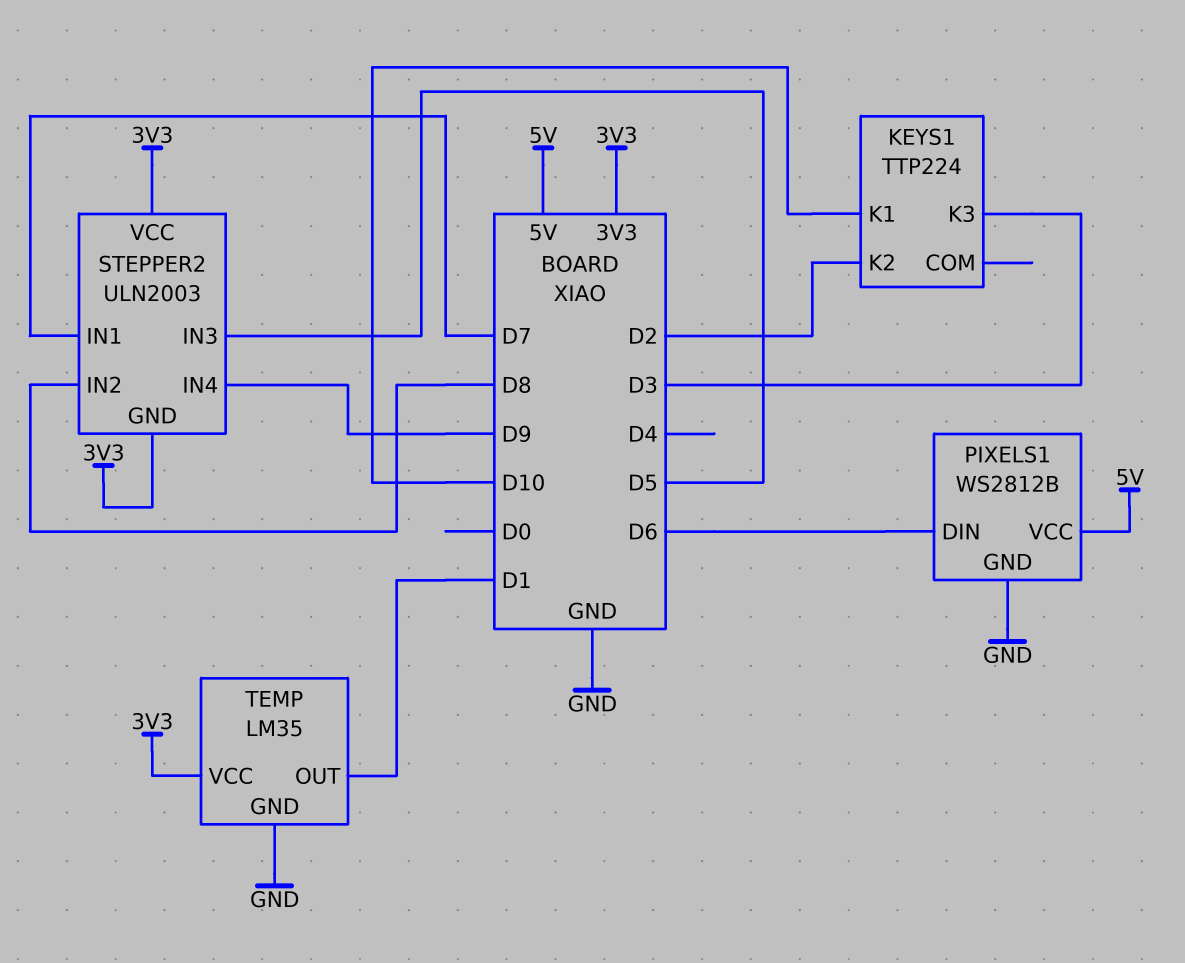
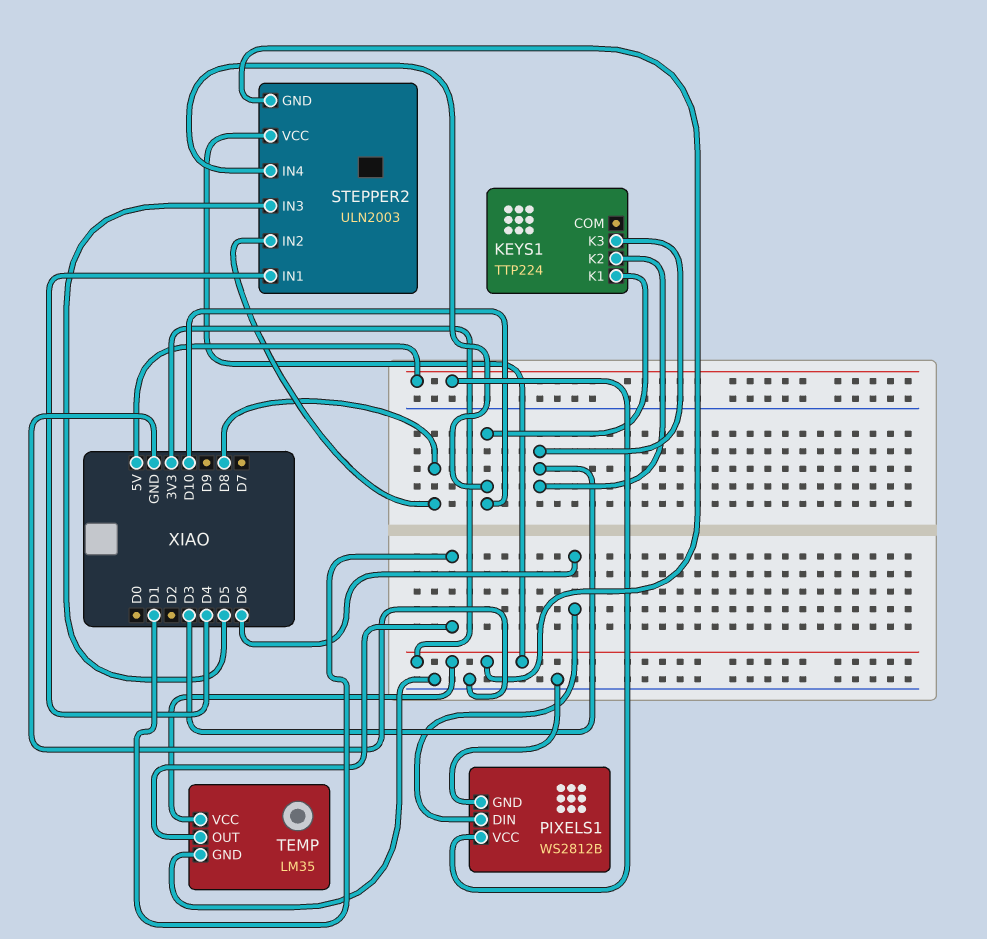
KEYS1 pin K2: D2 -> D3
STEPPER2 pin IN1: D7 -> D4
STEPPER2 pin IN4: D9 -> D10

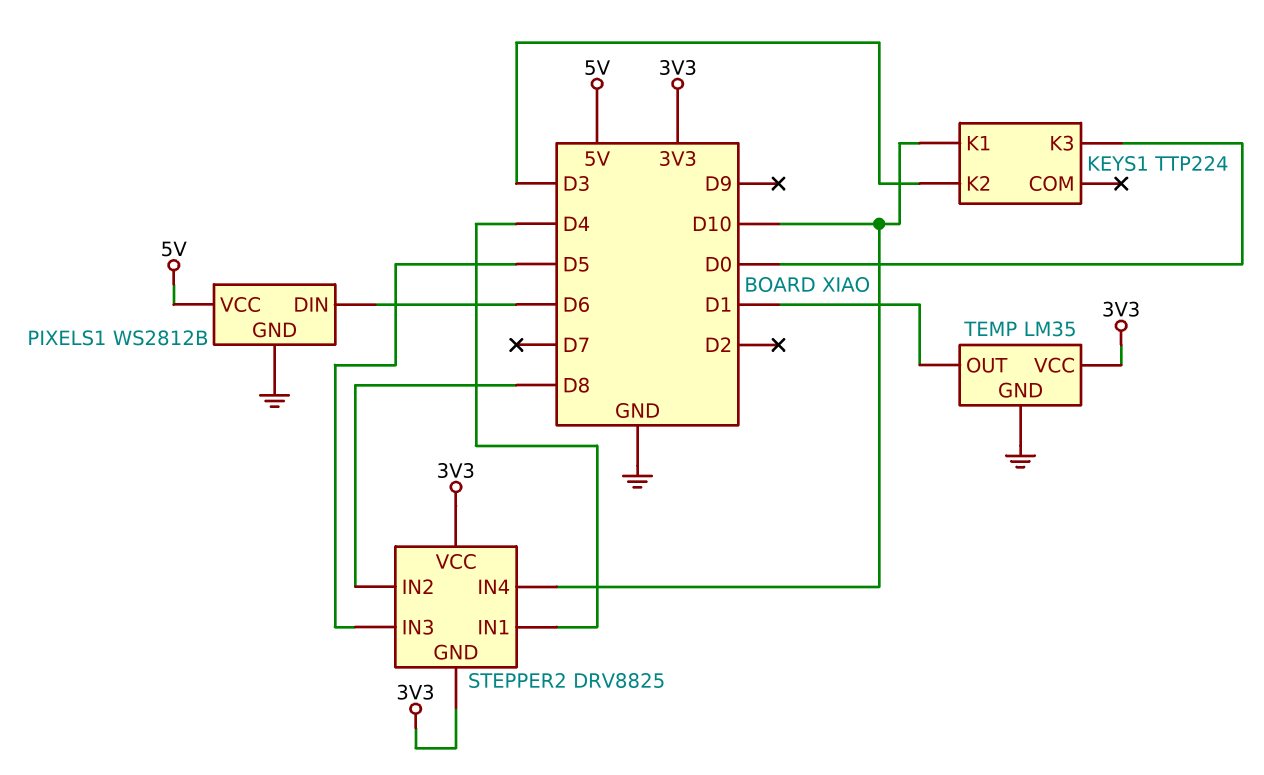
KEYS1 pin K3: D3 -> D0
STEPPER2: ULN2003 -> DRV8825

